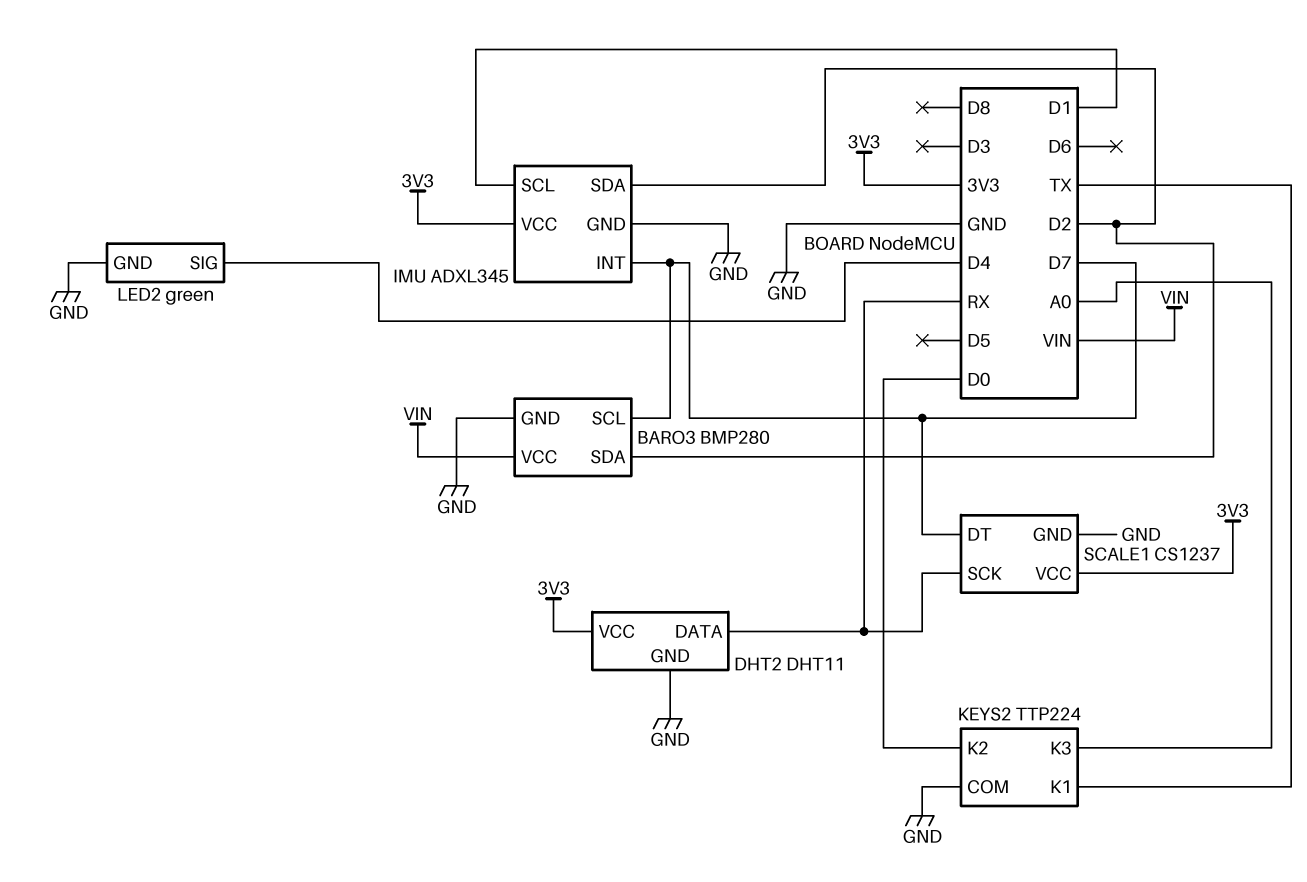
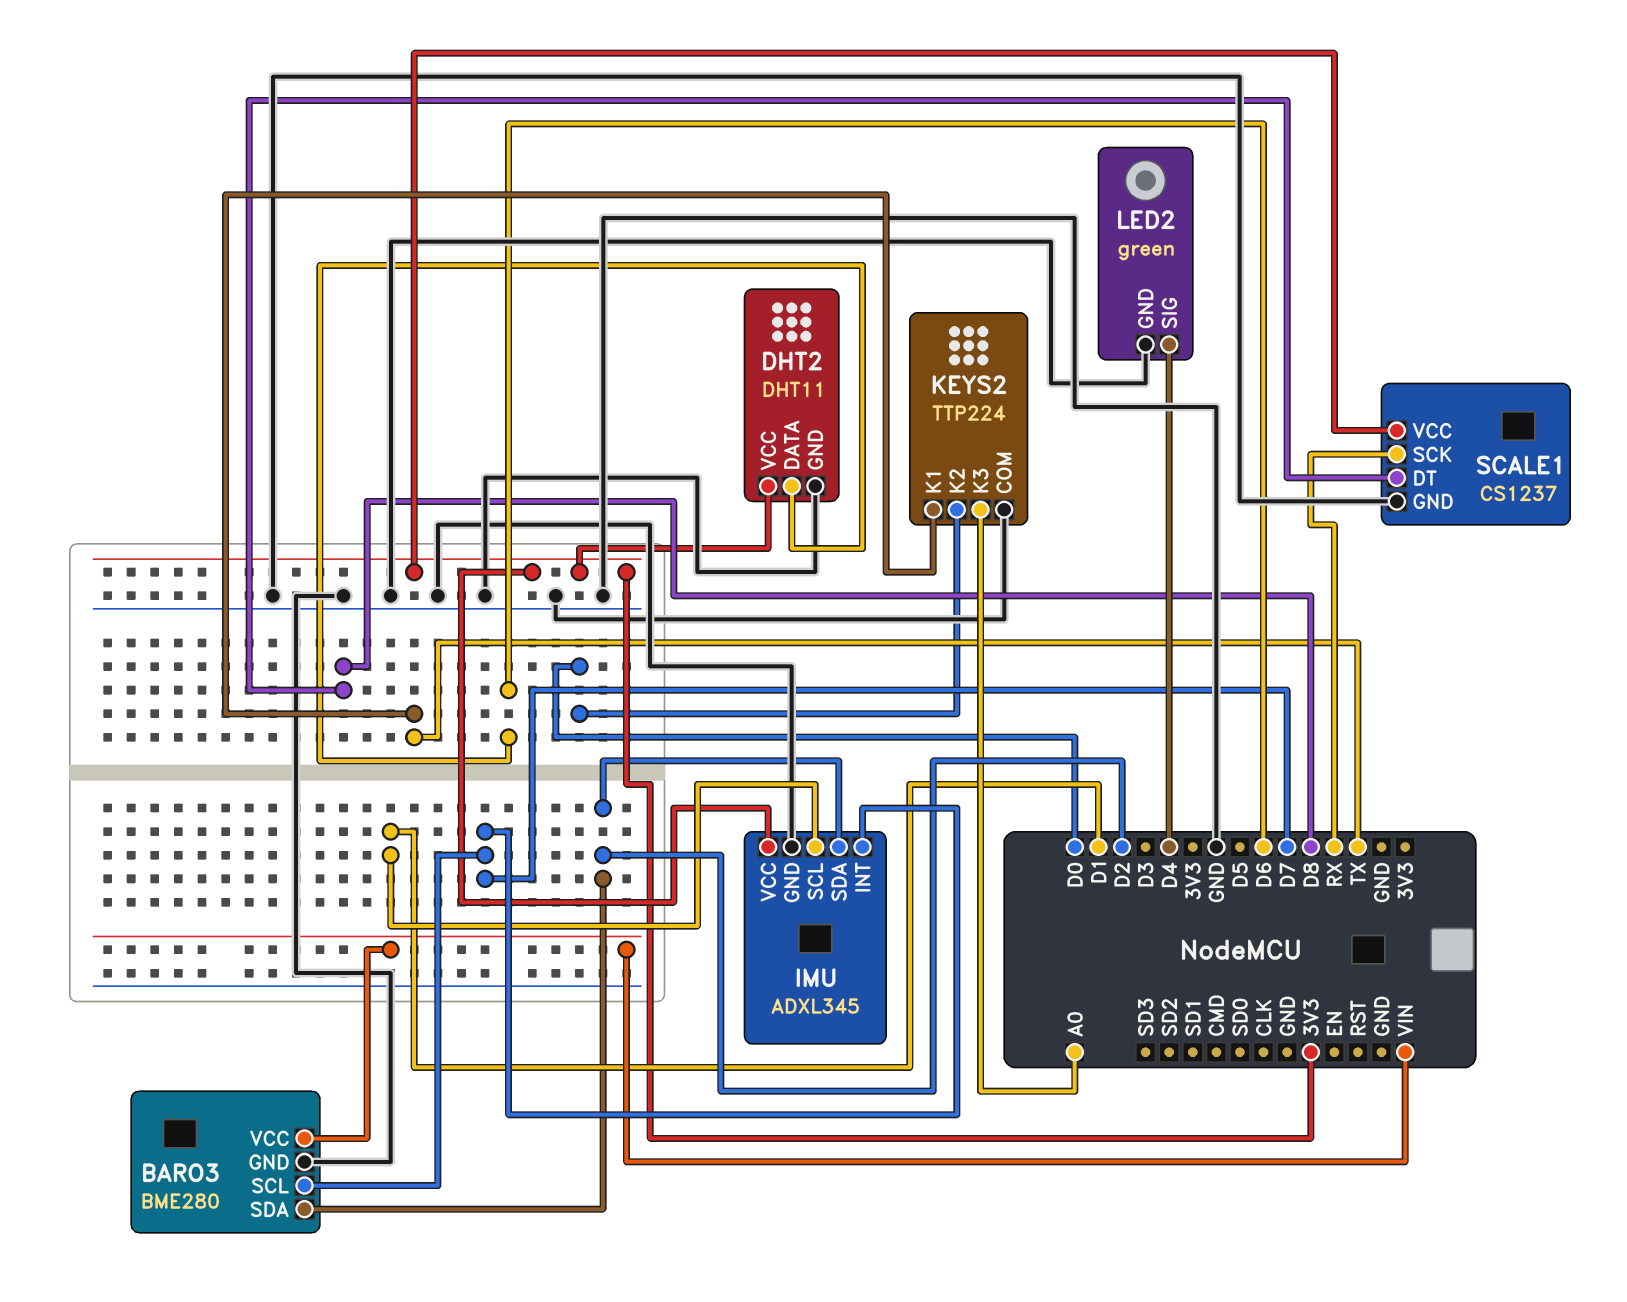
BARO3: BMP280 -> BME280
DHT2 pin DATA: RX -> D6
SCALE1 pin DT: D7 -> D8

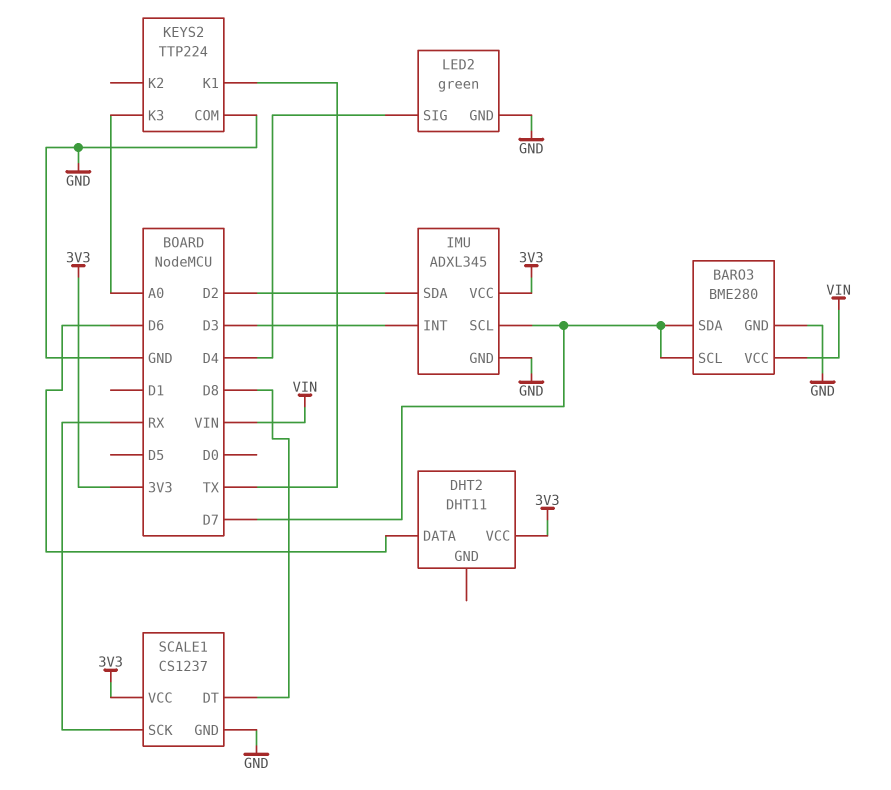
BARO3 pin SDA: D2 -> D7
DHT2 pin GND: GND -> none
IMU pin INT: D7 -> D3
IMU pin SCL: D1 -> D7
KEYS2 pin K2: D0 -> none

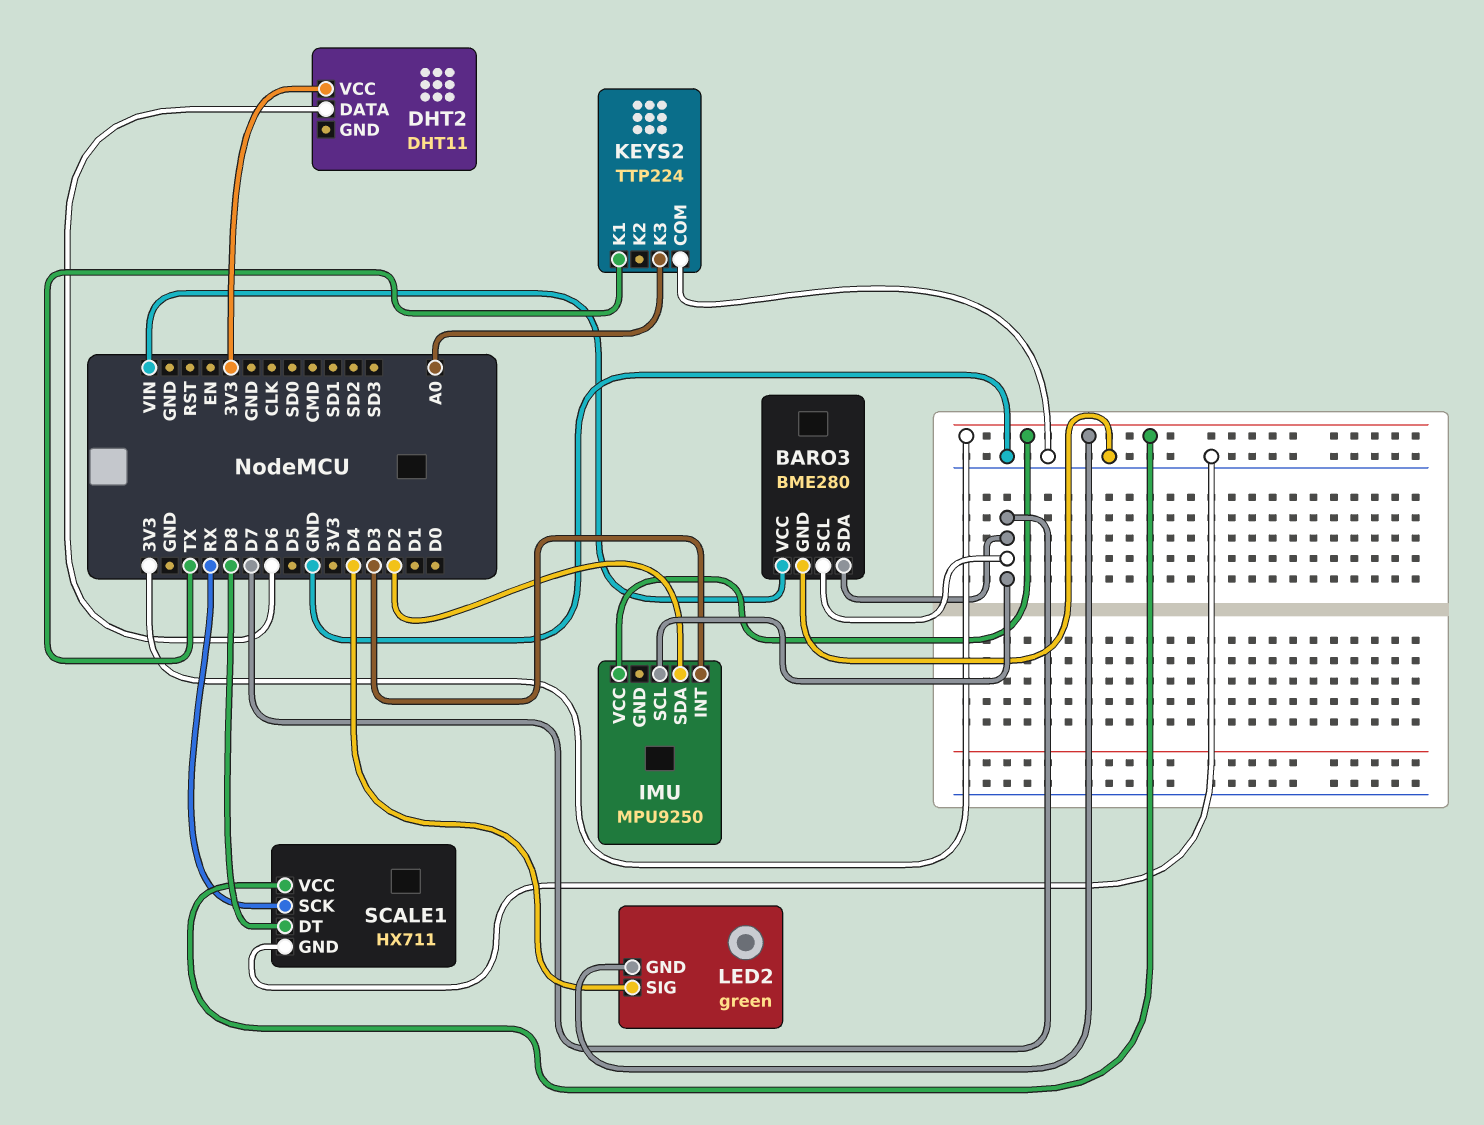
IMU: ADXL345 -> MPU9250
IMU pin GND: GND -> none
LED2 pin GND: GND -> 3V3
SCALE1: CS1237 -> HX711

